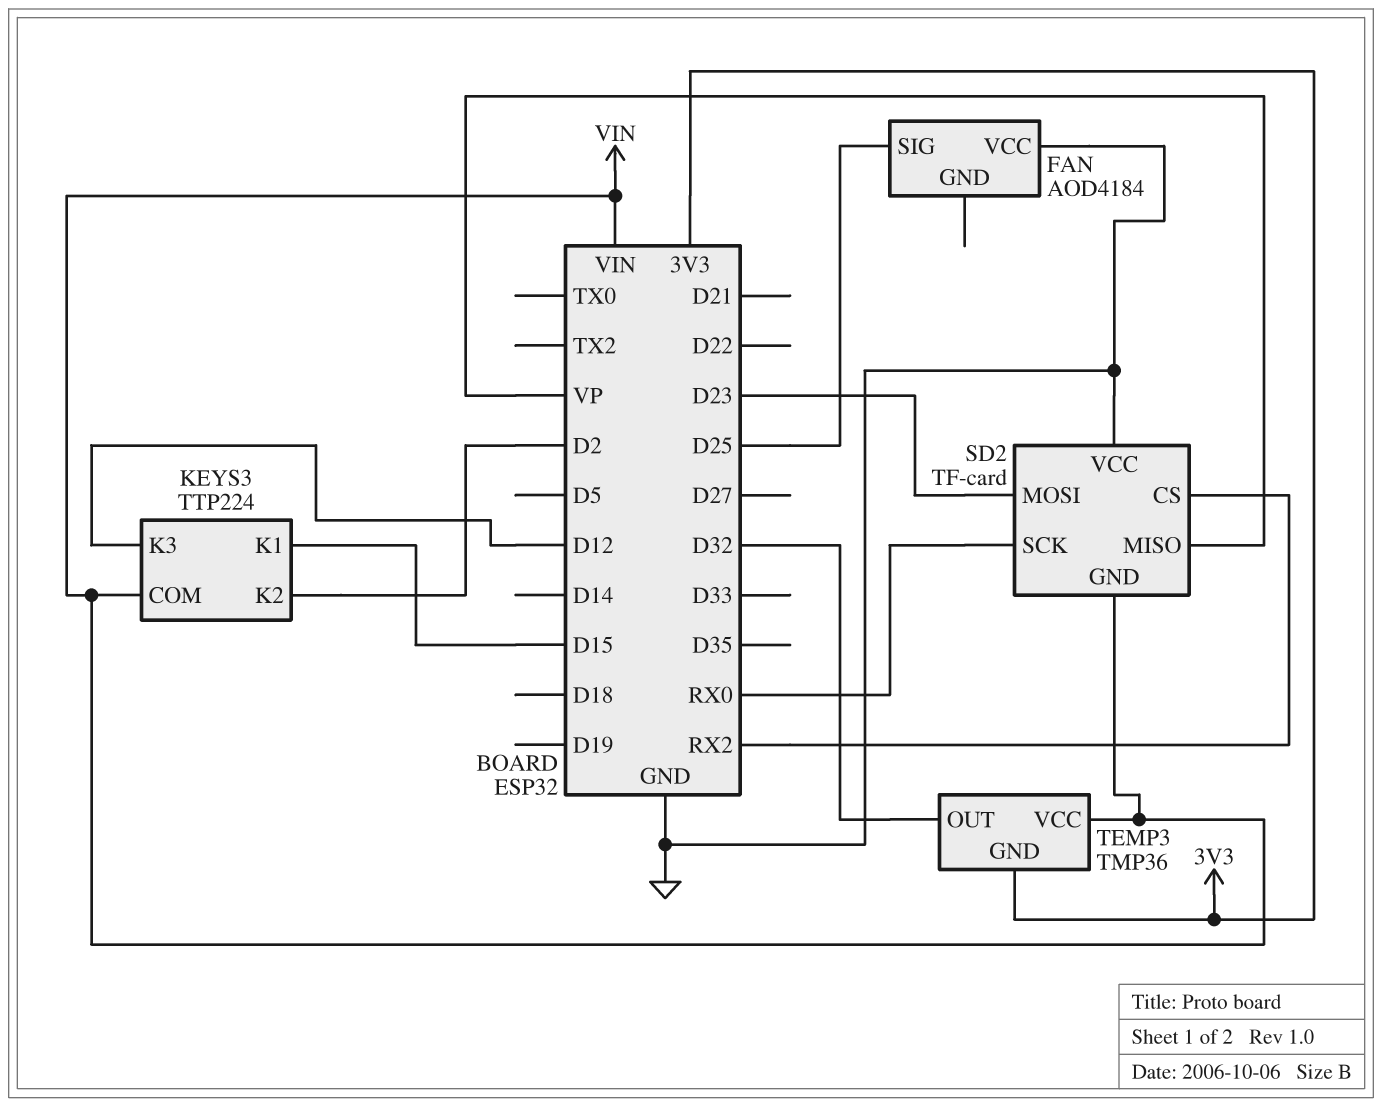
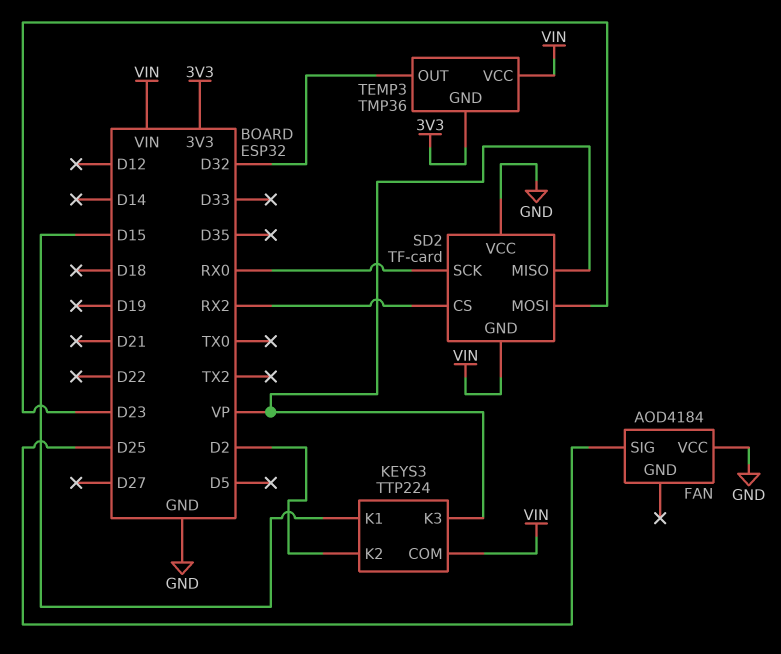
KEYS3 pin K3: D12 -> VP

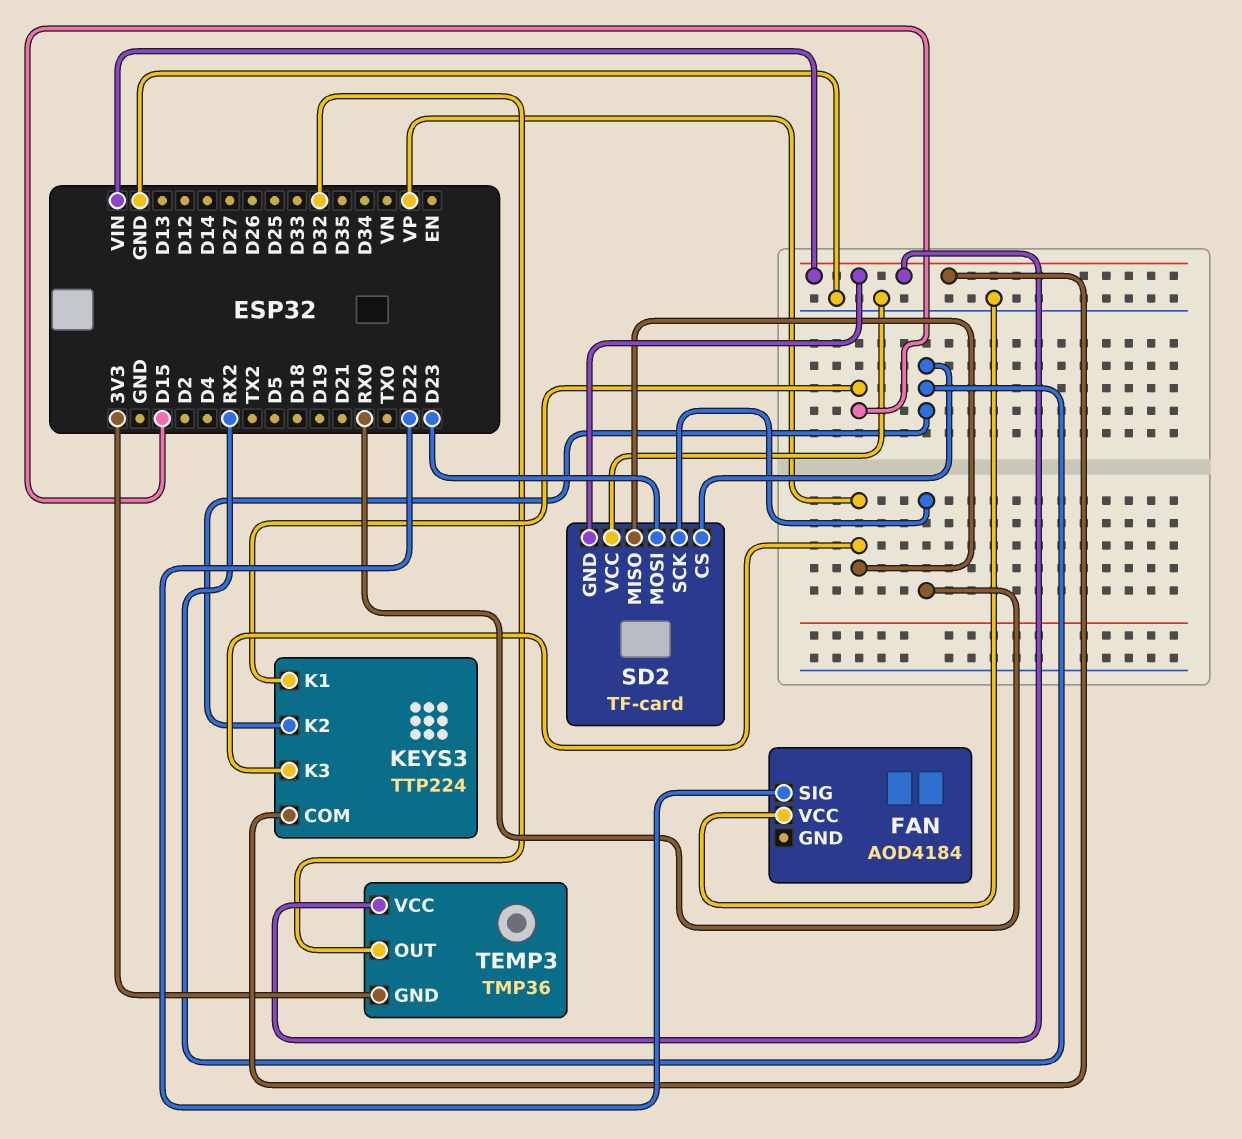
FAN pin SIG: D25 -> D22
KEYS3 pin K2: D2 -> RX2

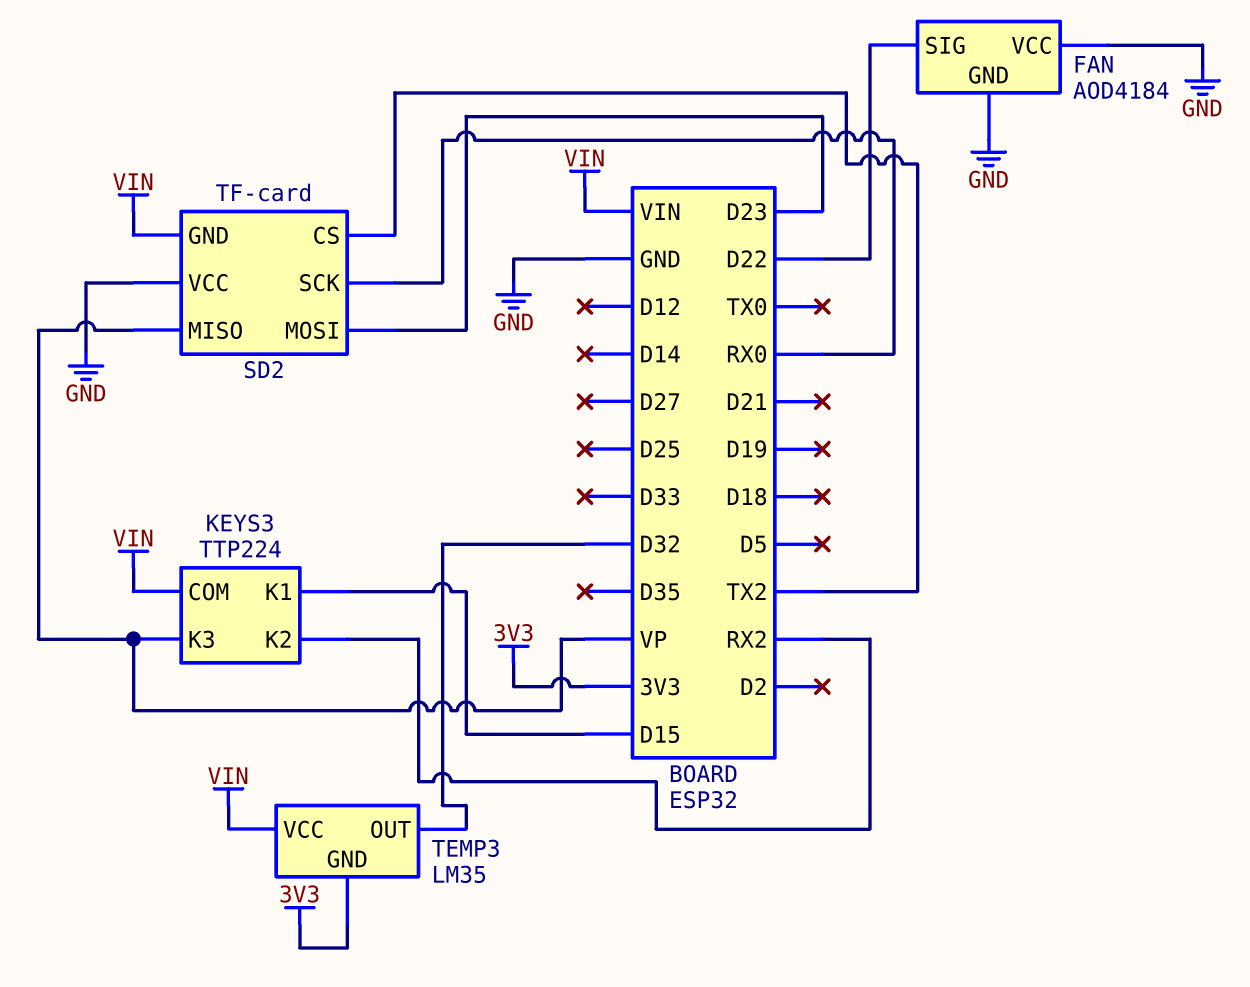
FAN pin GND: none -> GND
SD2 pin CS: RX2 -> TX2
TEMP3: TMP36 -> LM35

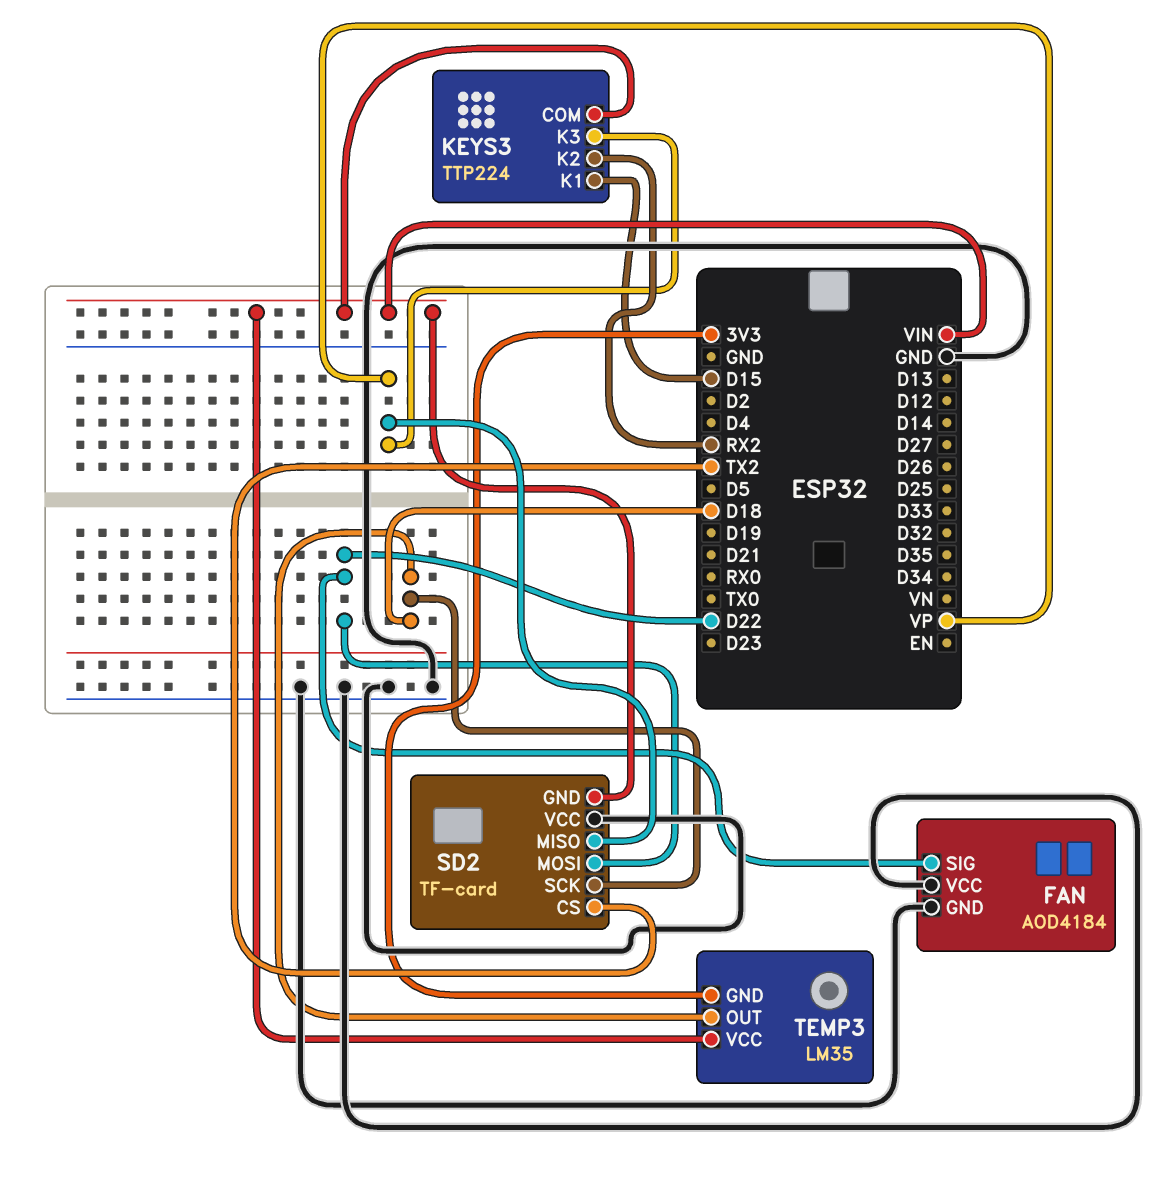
SD2 pin MOSI: D23 -> D22
SD2 pin SCK: RX0 -> D18
TEMP3 pin OUT: D32 -> D18

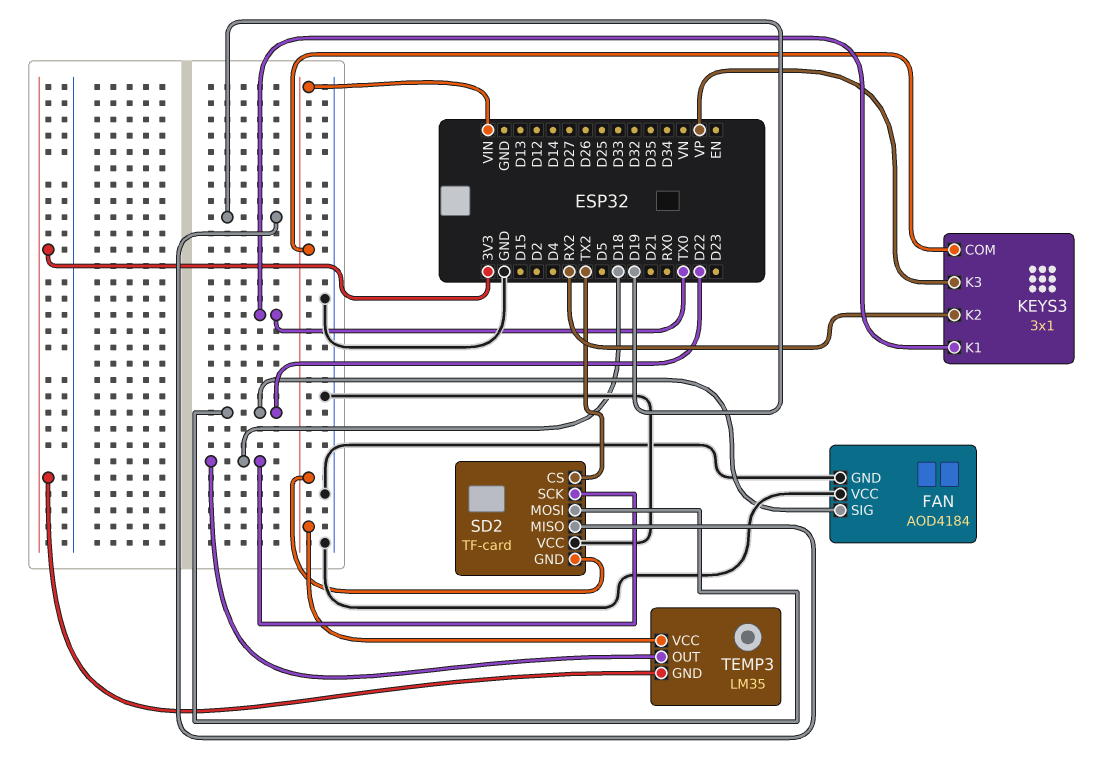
KEYS3: TTP224 -> 3x1
KEYS3 pin K1: D15 -> TX0
SD2 pin MISO: VP -> D19

